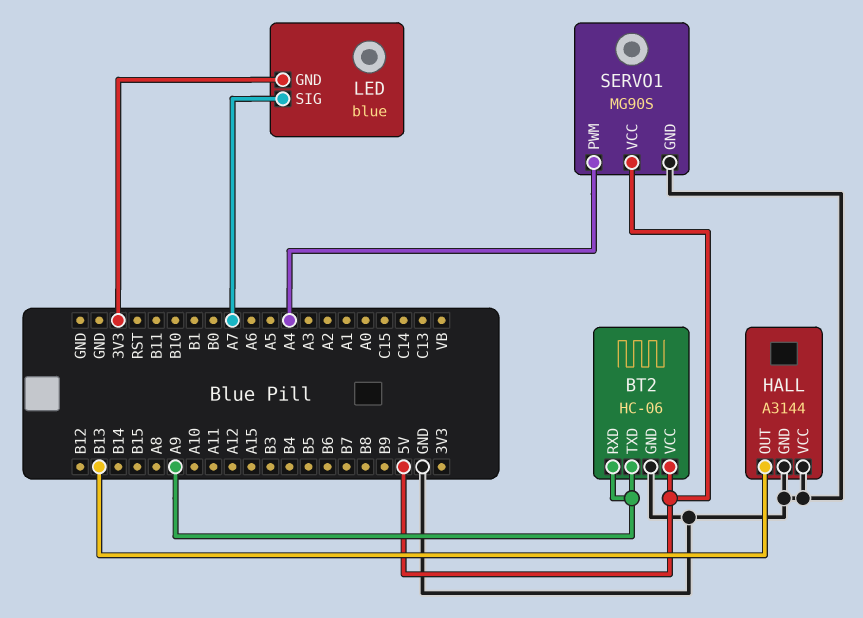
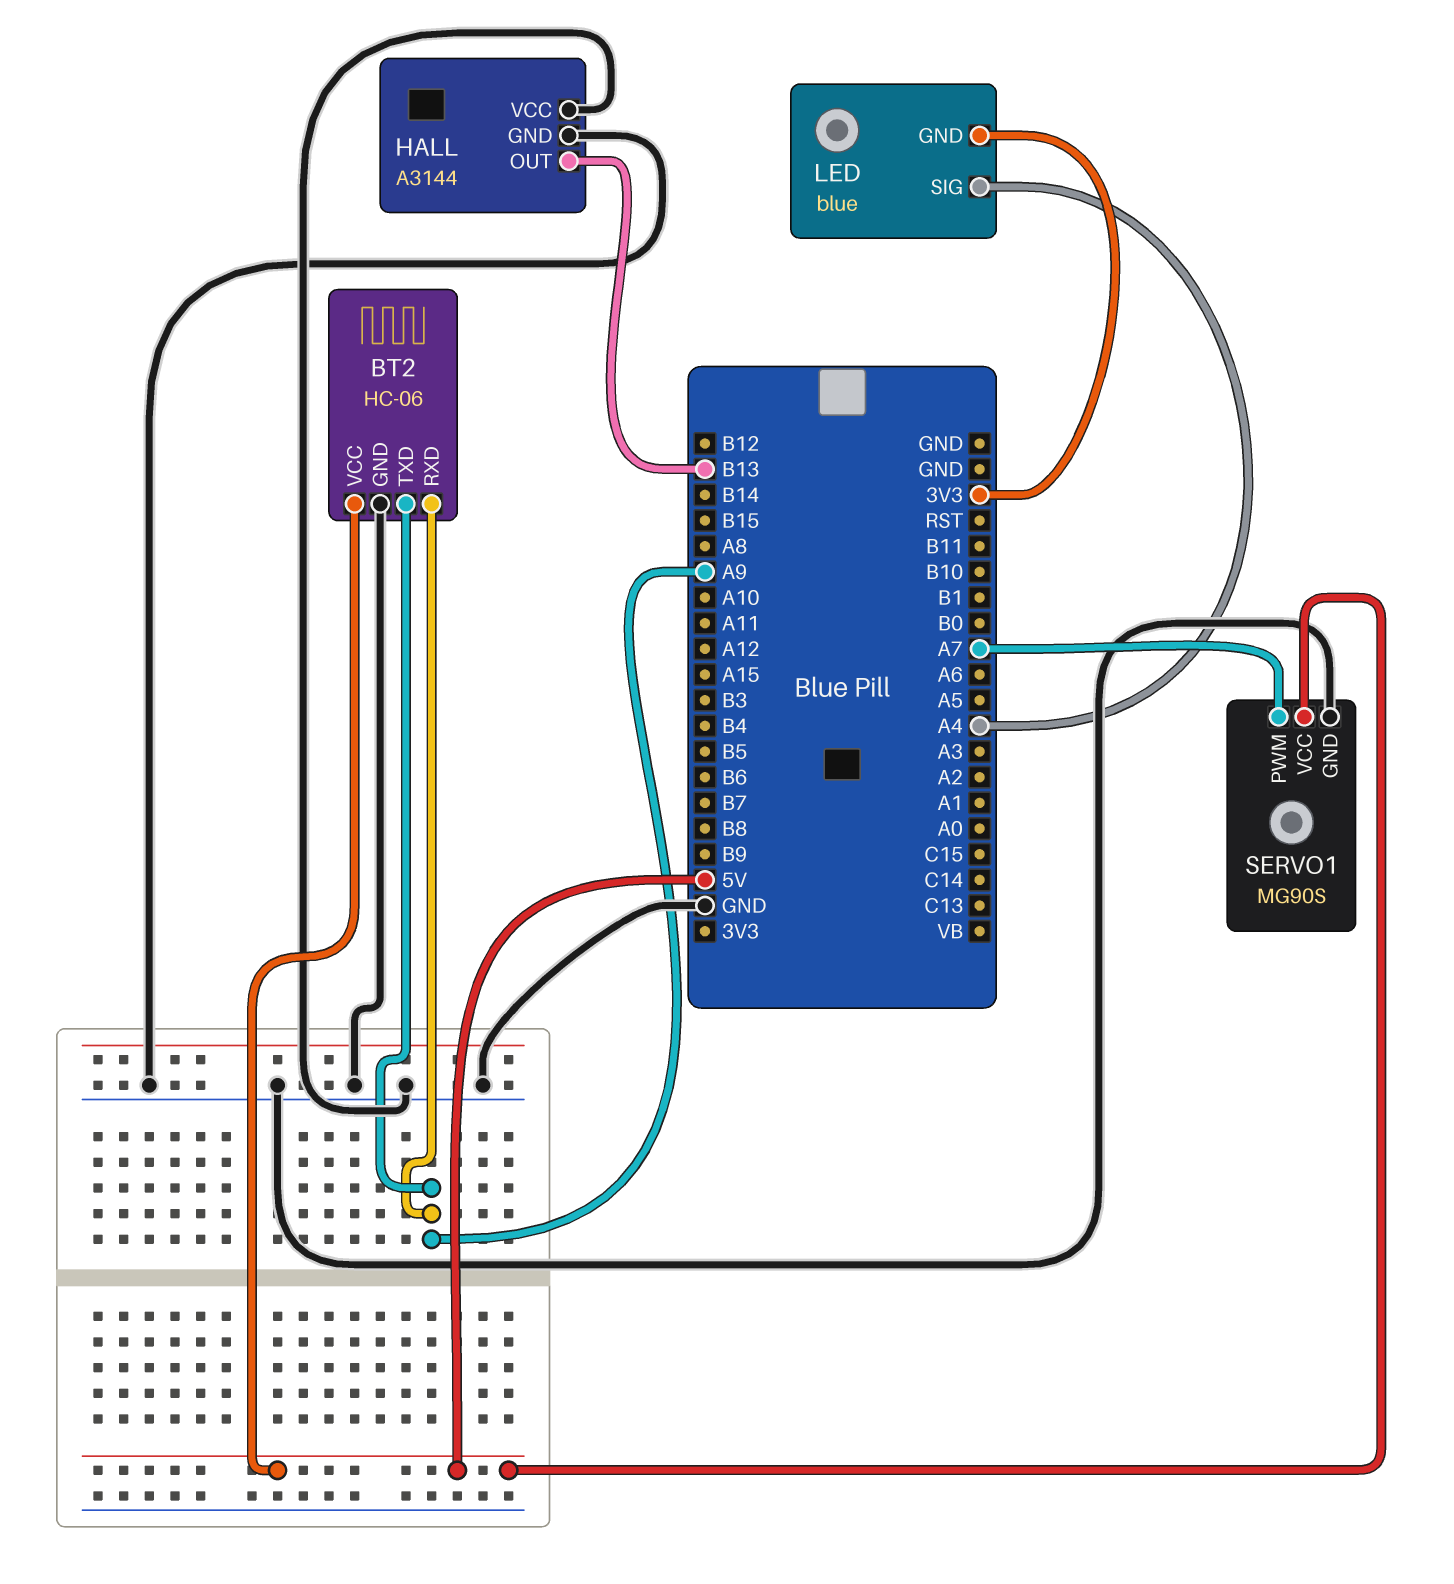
LED pin SIG: A7 -> A4
SERVO1 pin PWM: A4 -> A7

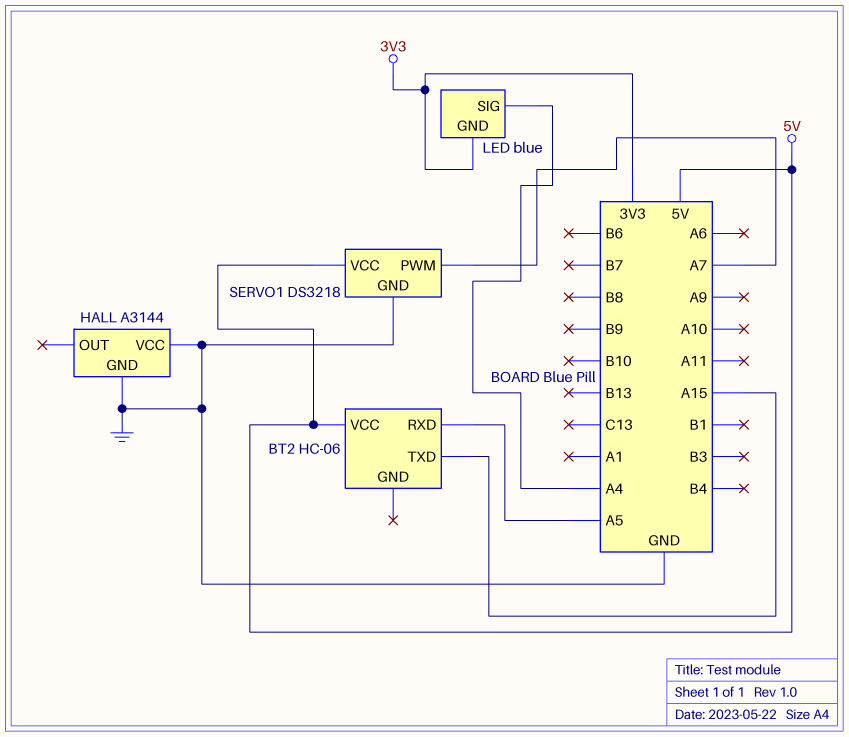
BT2 pin GND: GND -> none
BT2 pin RXD: A9 -> A5
BT2 pin TXD: A9 -> A15
HALL pin OUT: B13 -> none
SERVO1: MG90S -> DS3218

